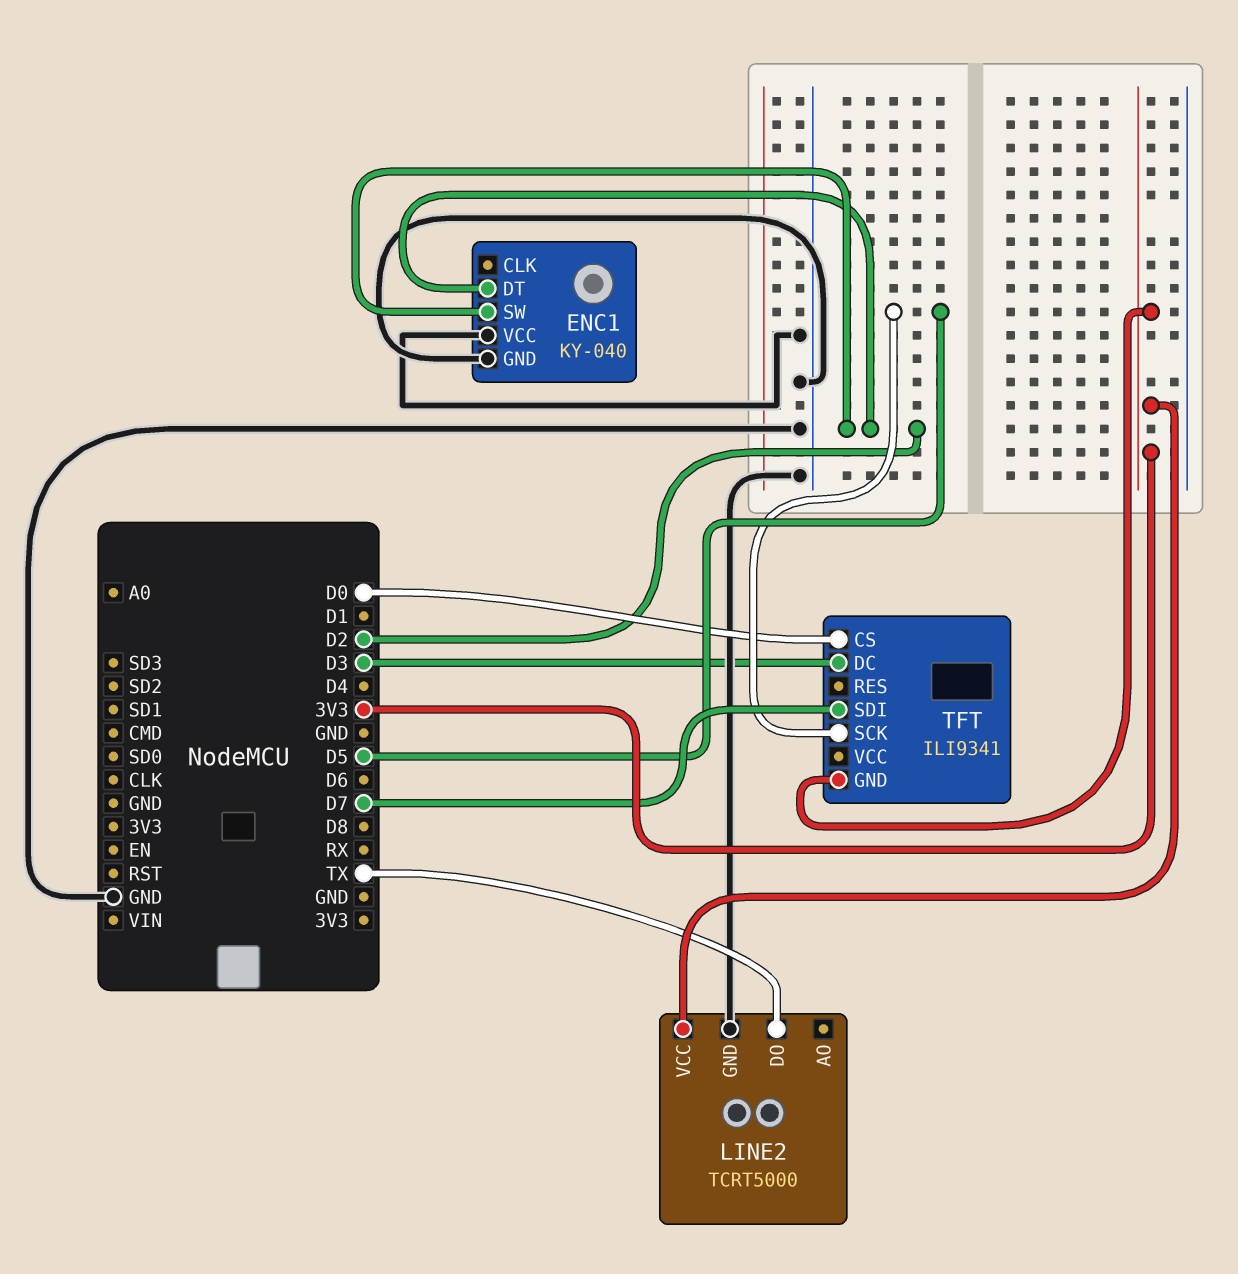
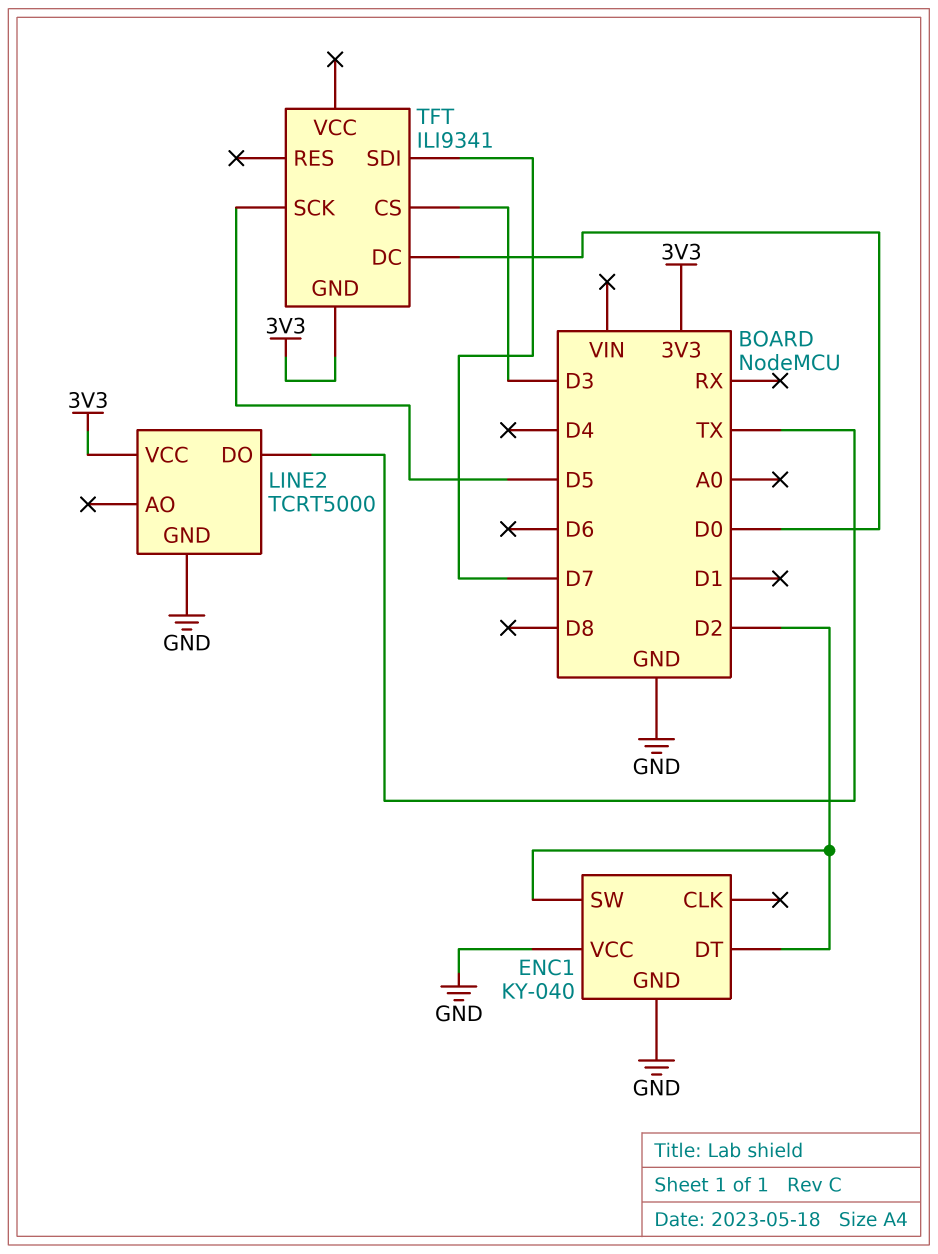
TFT pin CS: D0 -> D3
TFT pin DC: D3 -> D0

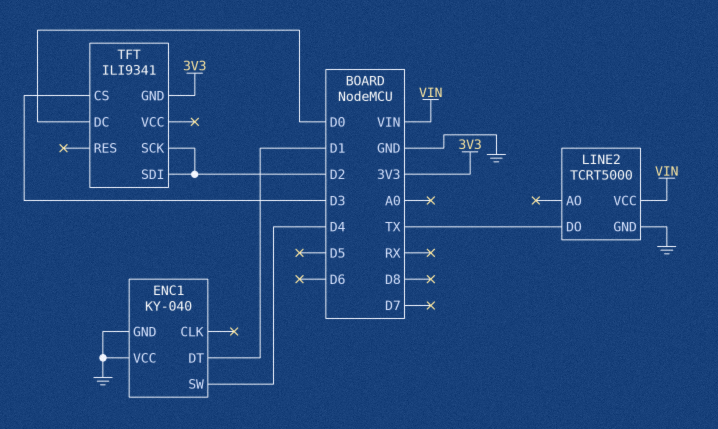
ENC1 pin DT: D2 -> D1
ENC1 pin SW: D2 -> D4
LINE2 pin VCC: 3V3 -> VIN
TFT pin SCK: D5 -> D2
TFT pin SDI: D7 -> D2

